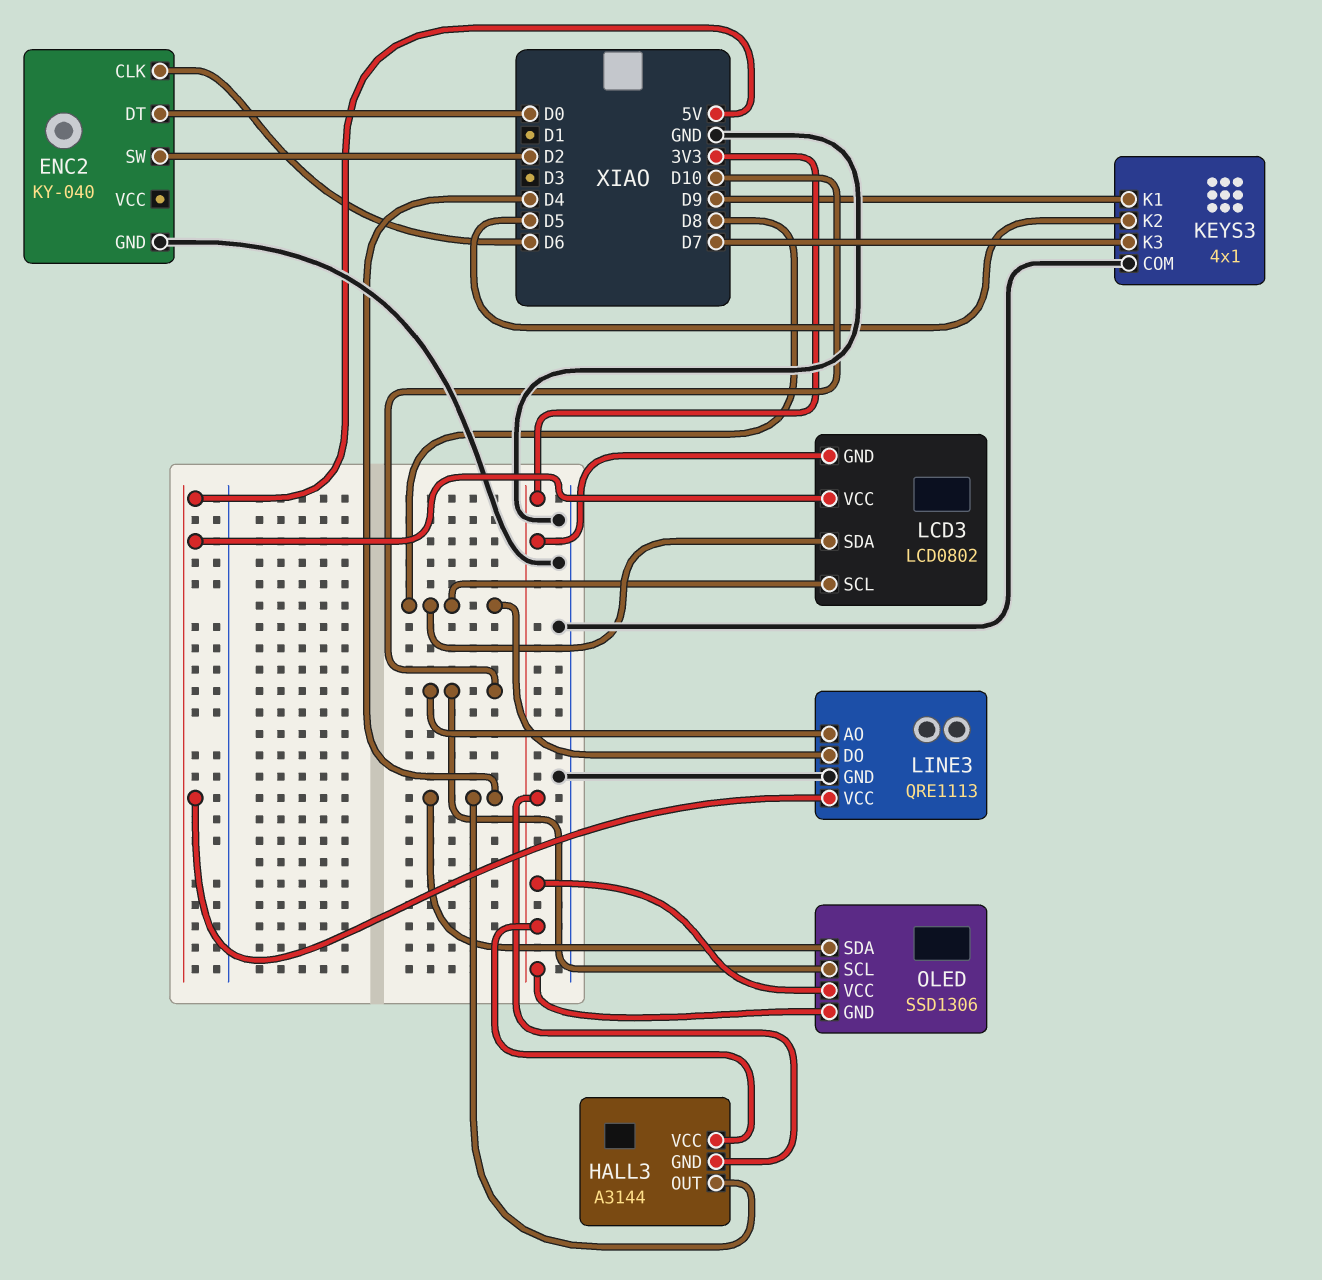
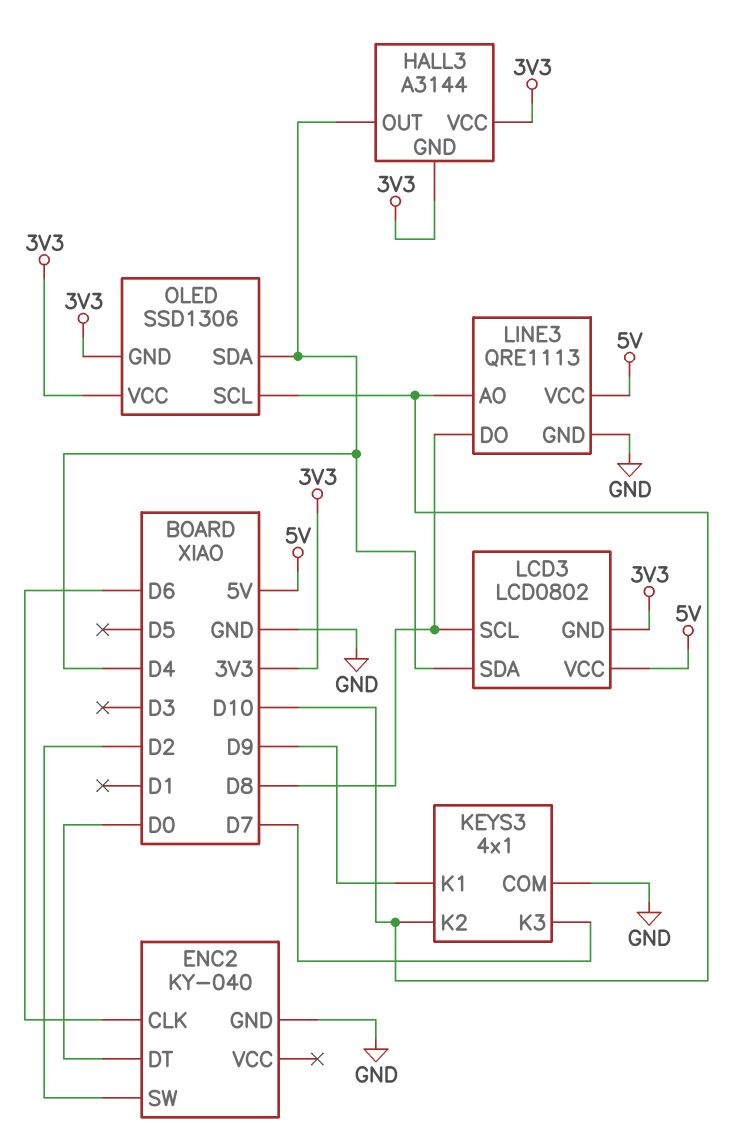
KEYS3 pin K2: D5 -> D10
LCD3 pin SDA: D8 -> D4

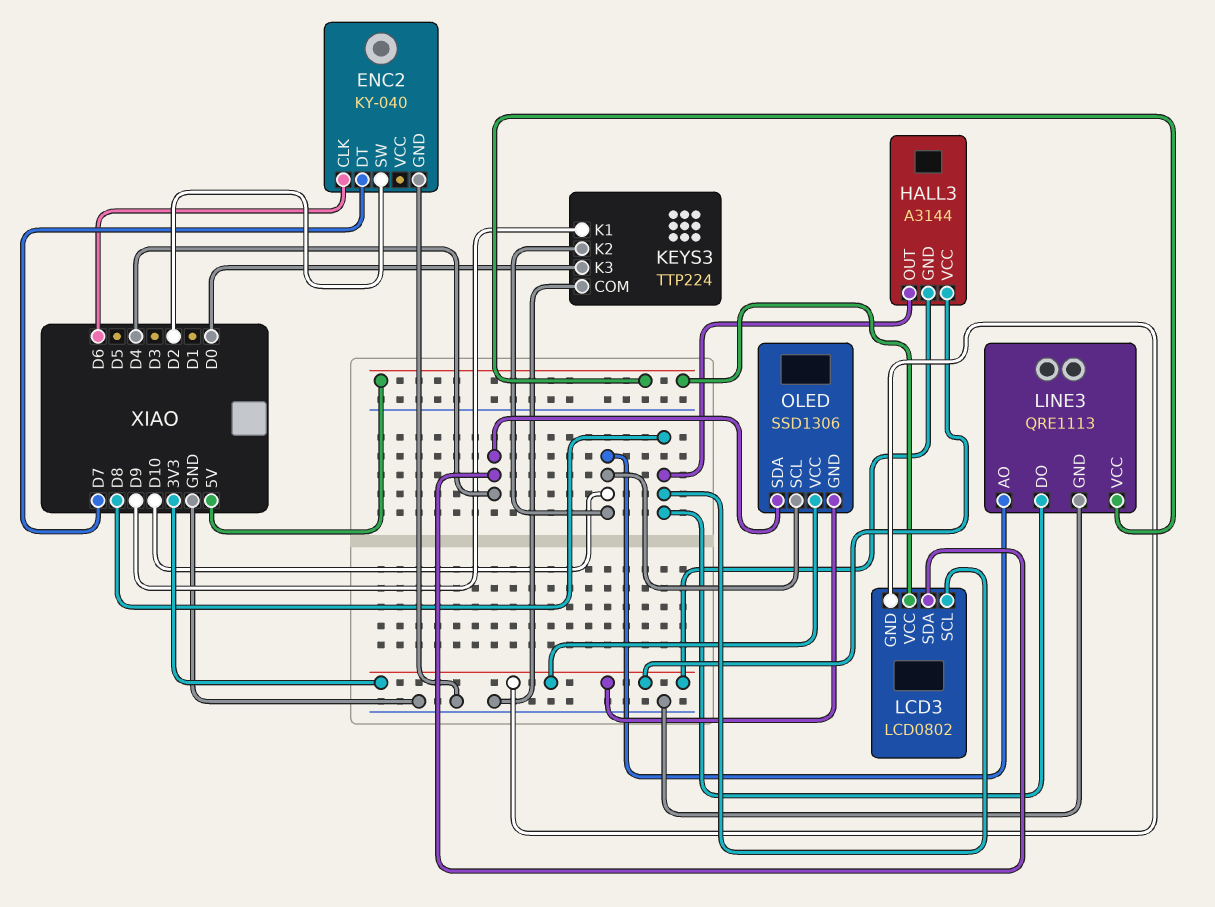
ENC2 pin DT: D0 -> D7
HALL3 pin OUT: D4 -> D8
KEYS3: 4x1 -> TTP224
KEYS3 pin K3: D7 -> D0

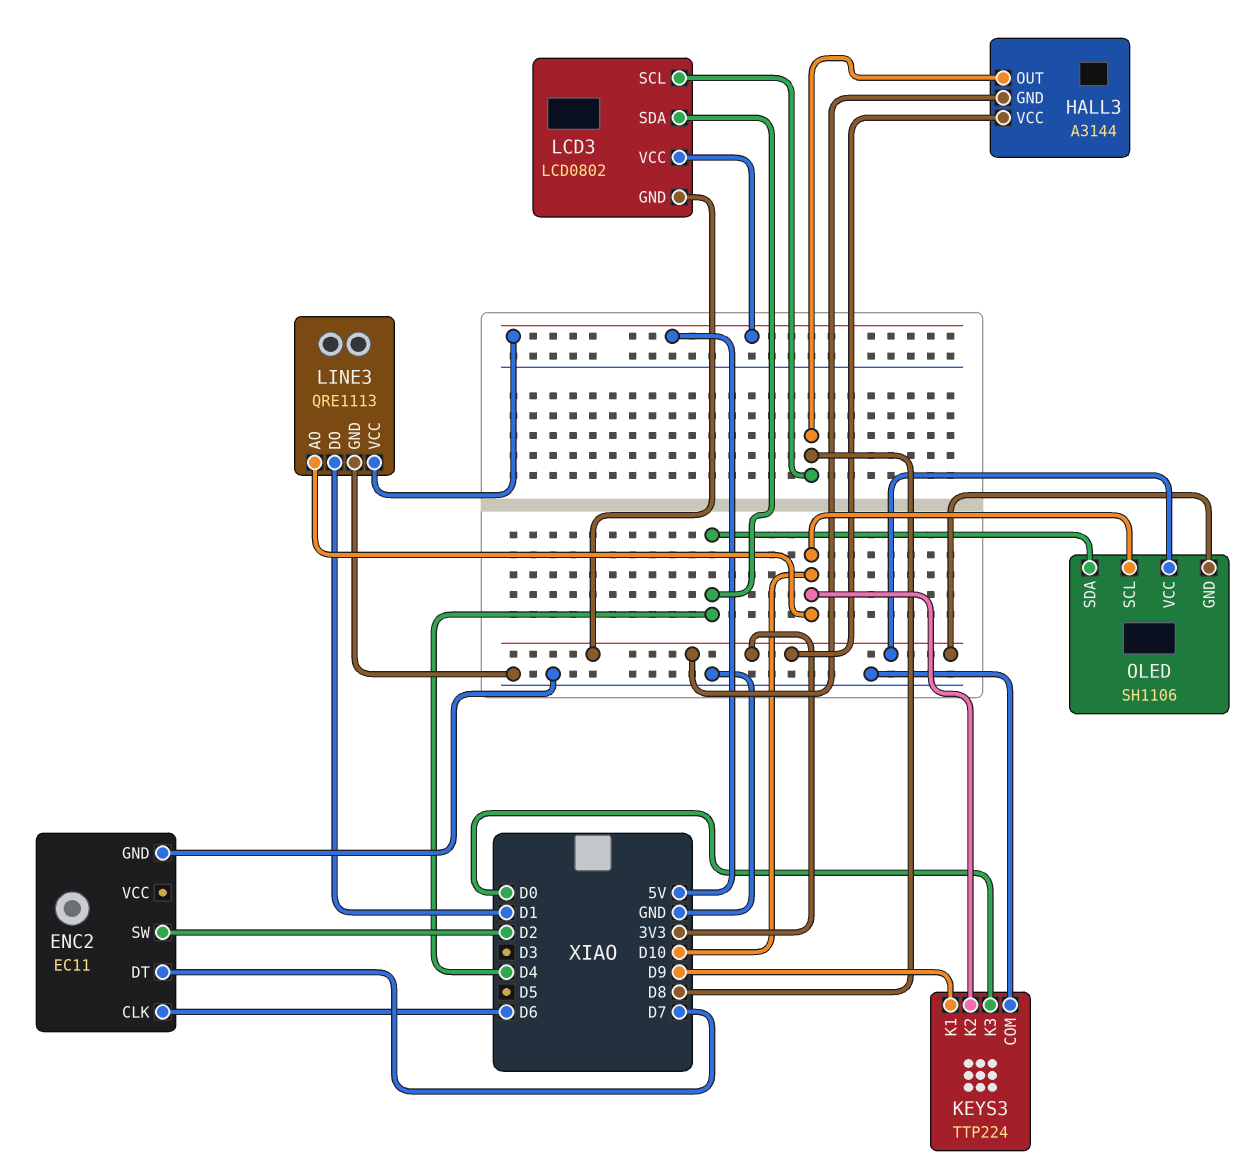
ENC2: KY-040 -> EC11
LINE3 pin DO: D8 -> D1
OLED: SSD1306 -> SH1106

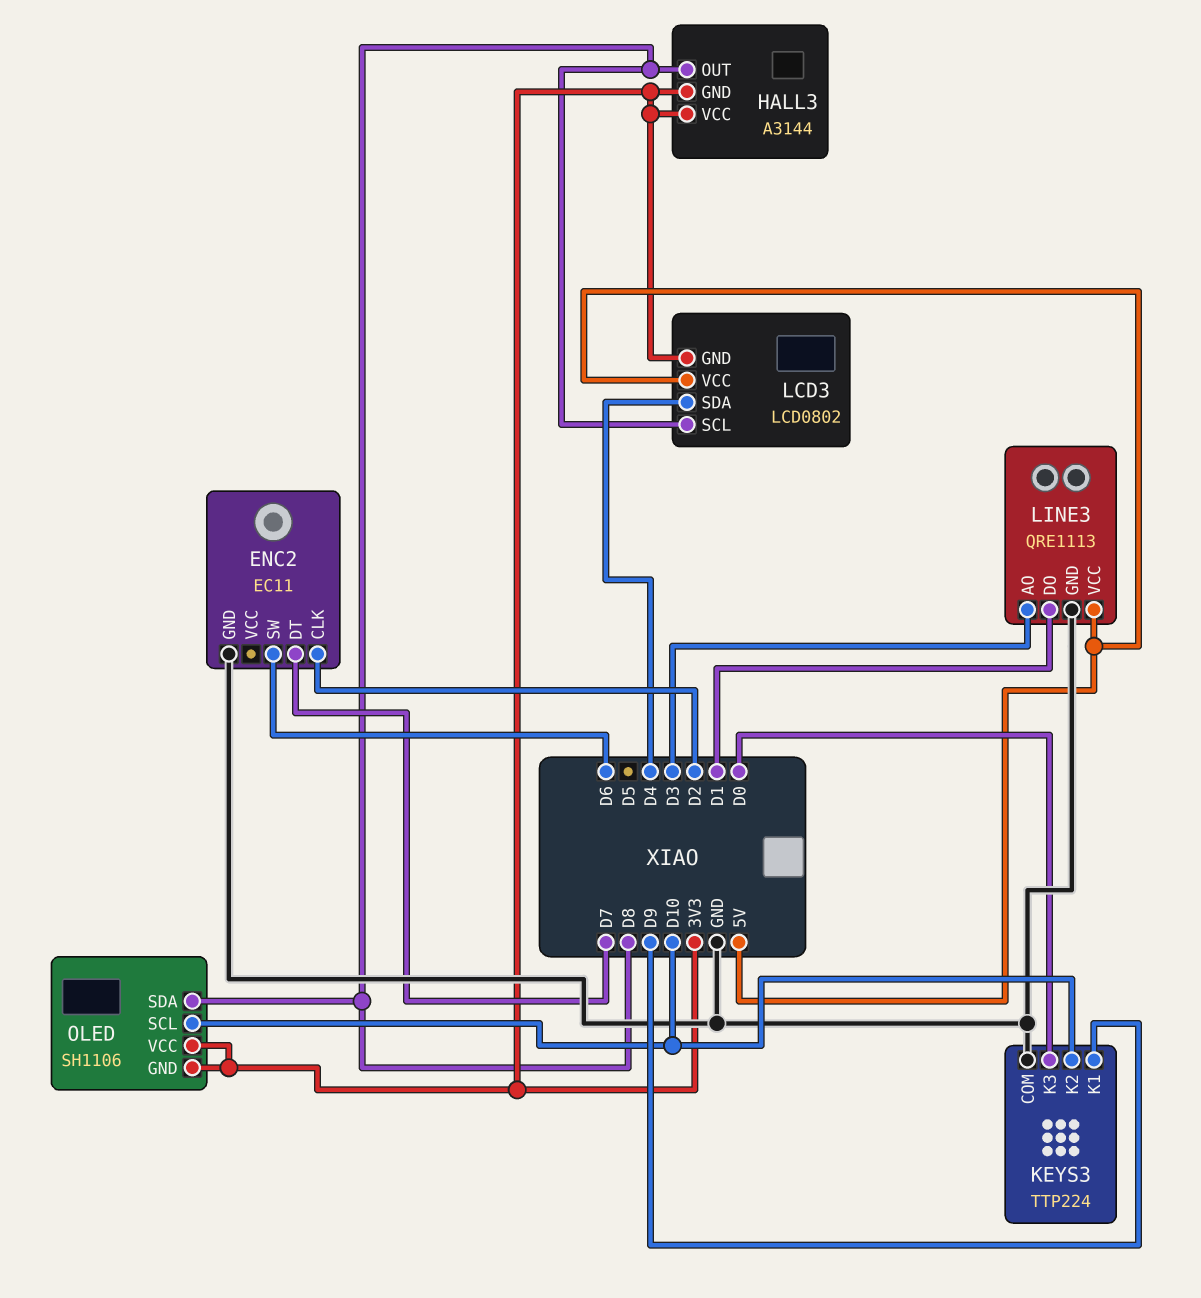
ENC2 pin CLK: D6 -> D2
ENC2 pin SW: D2 -> D6
LINE3 pin AO: D10 -> D3
OLED pin SDA: D4 -> D8

